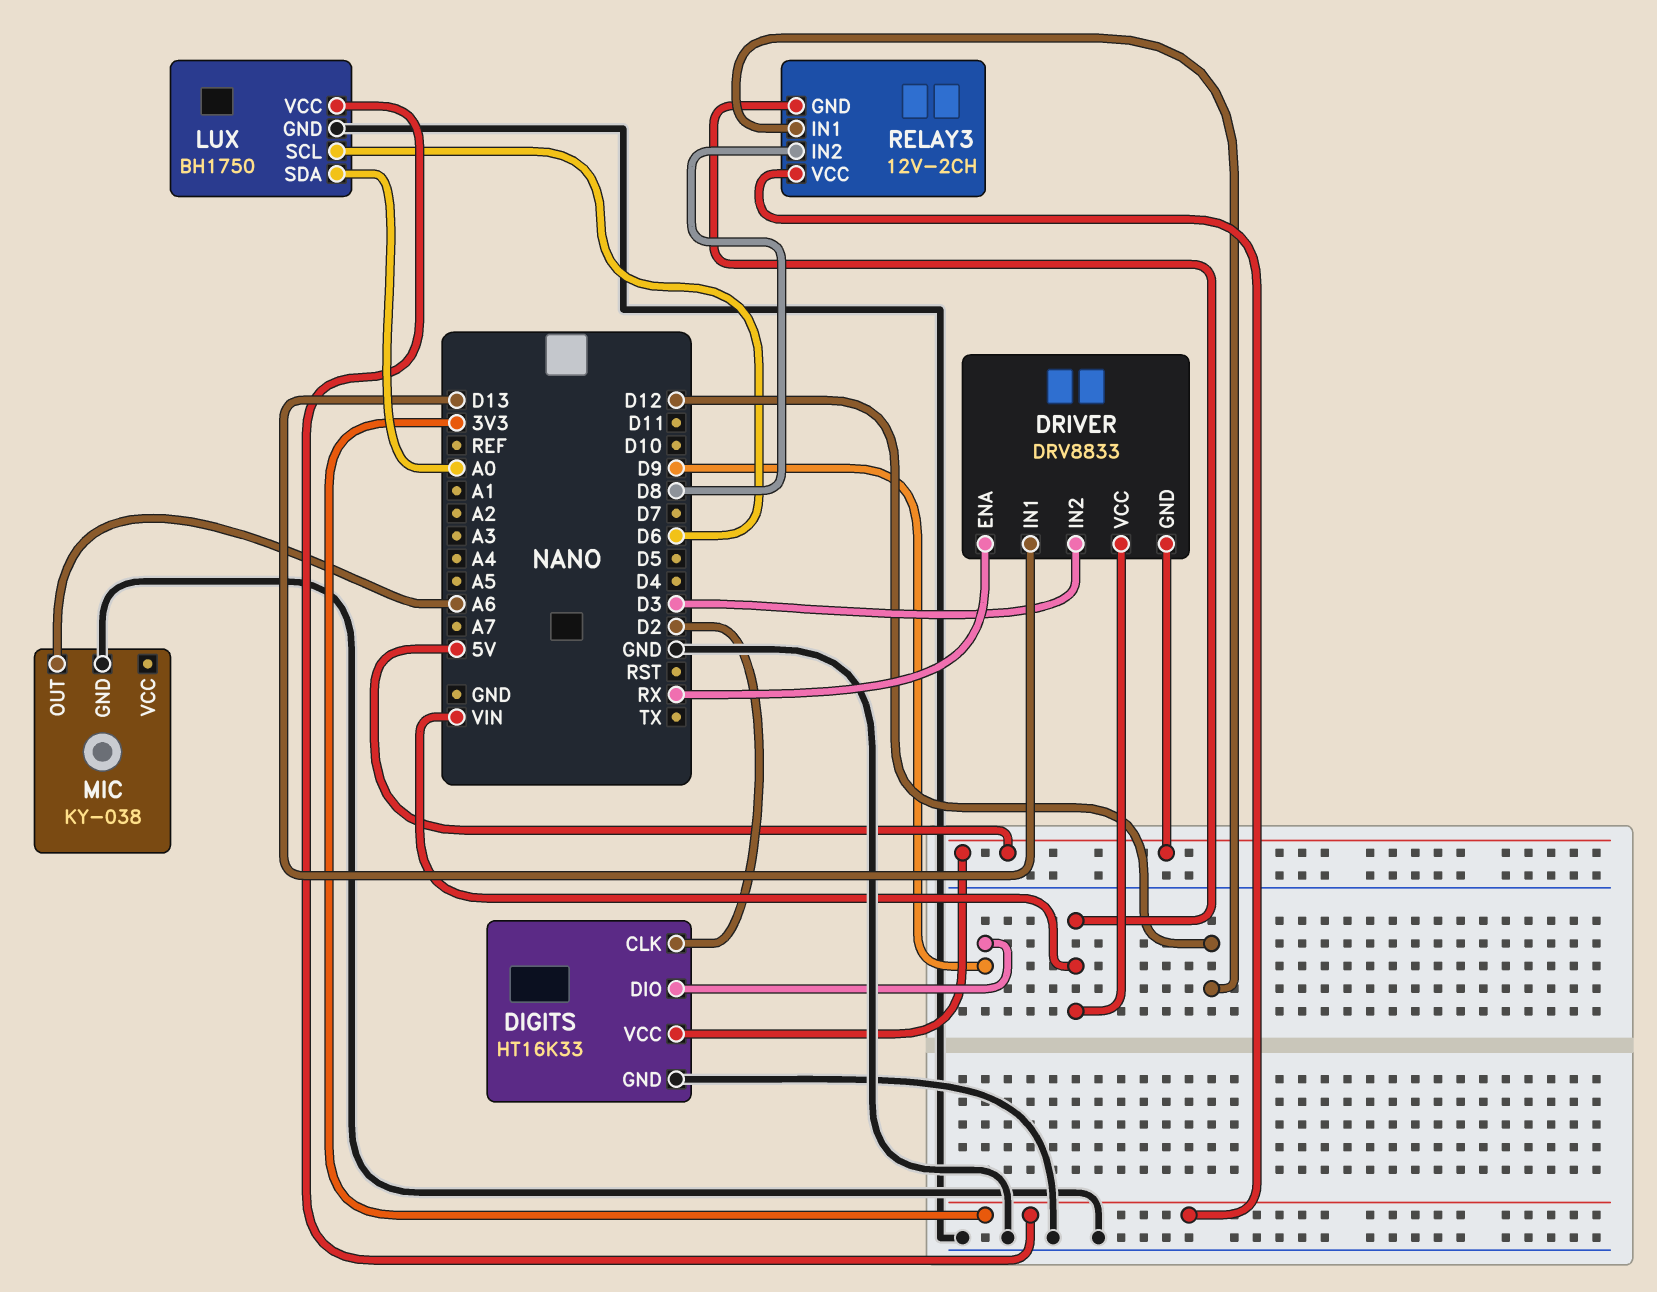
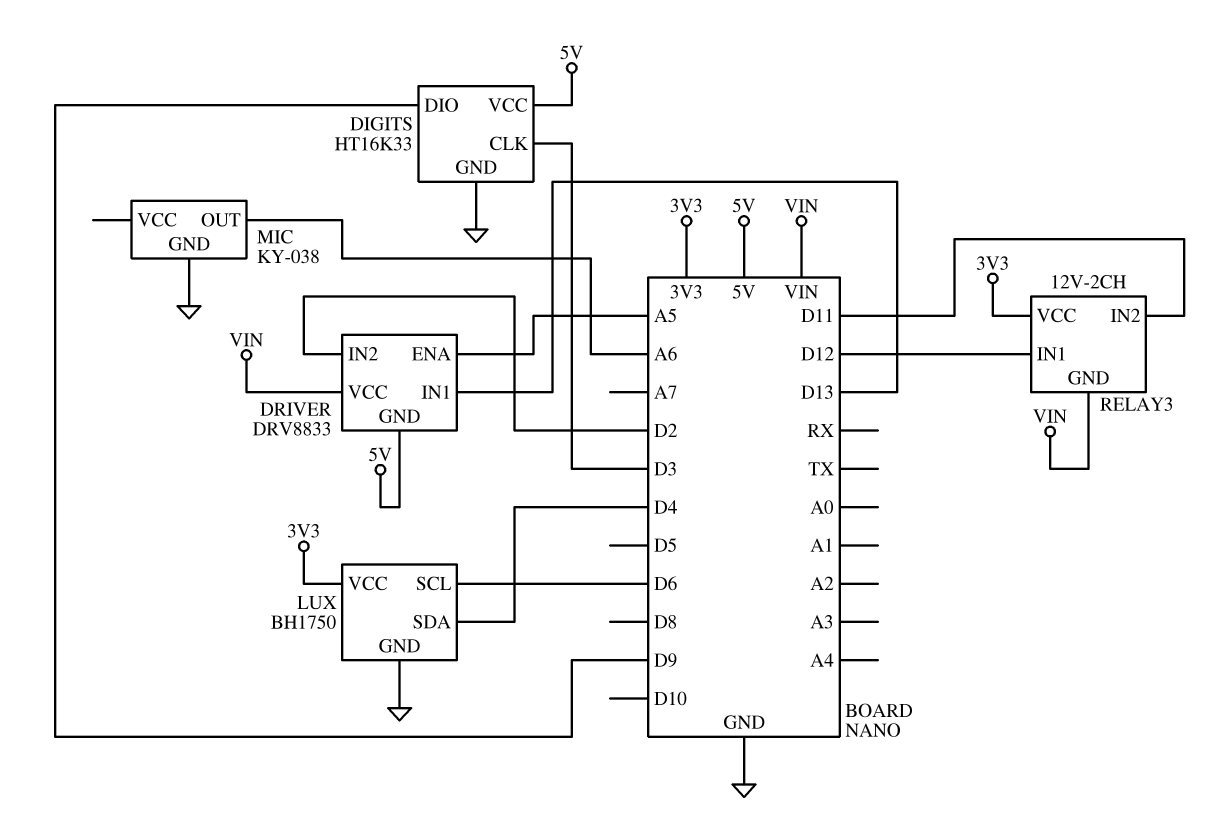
DIGITS pin CLK: D2 -> D3
DRIVER pin ENA: RX -> A5
DRIVER pin IN2: D3 -> D2
LUX pin SDA: A0 -> D4
RELAY3 pin IN2: D8 -> D11

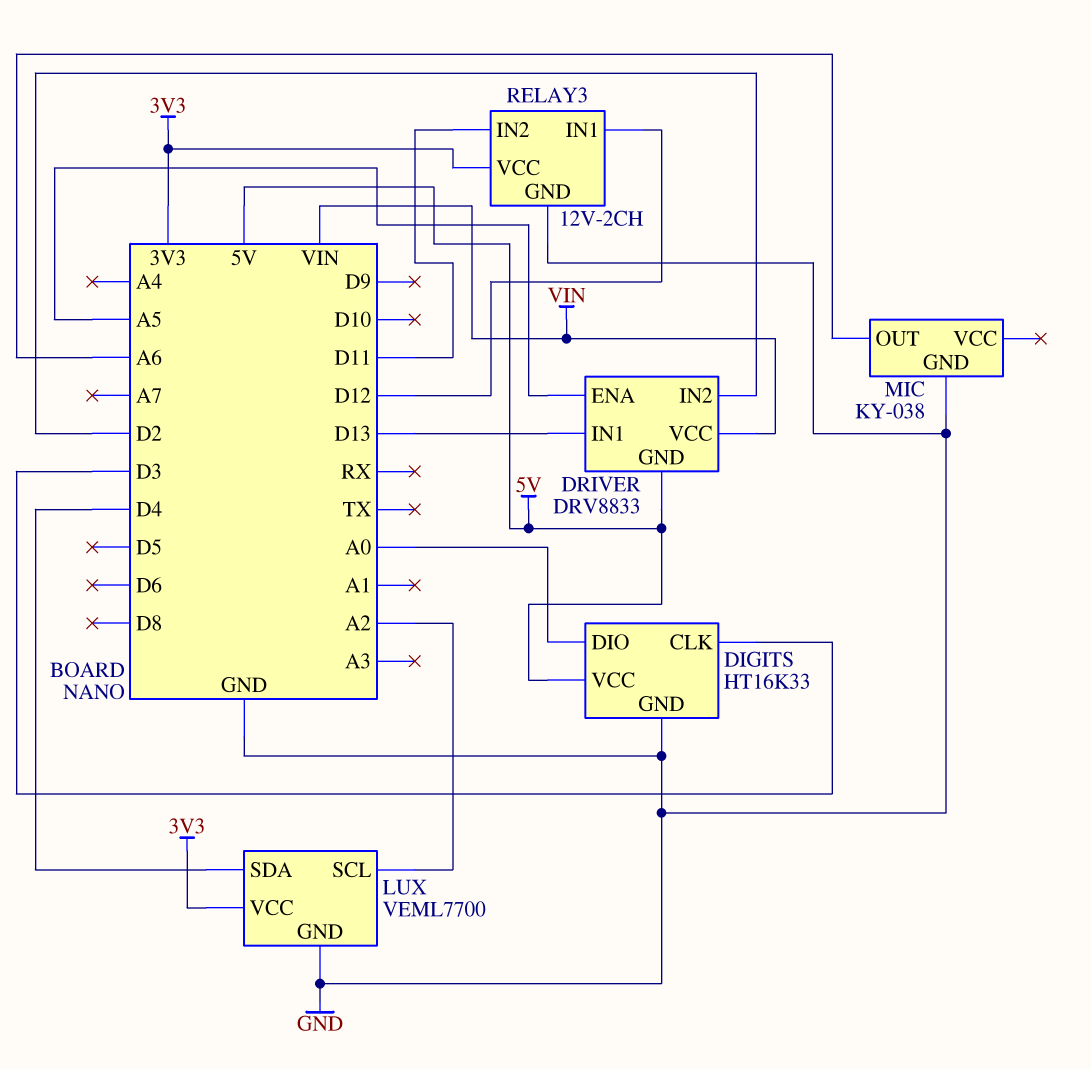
DIGITS pin DIO: D9 -> A0
LUX: BH1750 -> VEML7700
LUX pin SCL: D6 -> A2
RELAY3 pin GND: VIN -> GND

